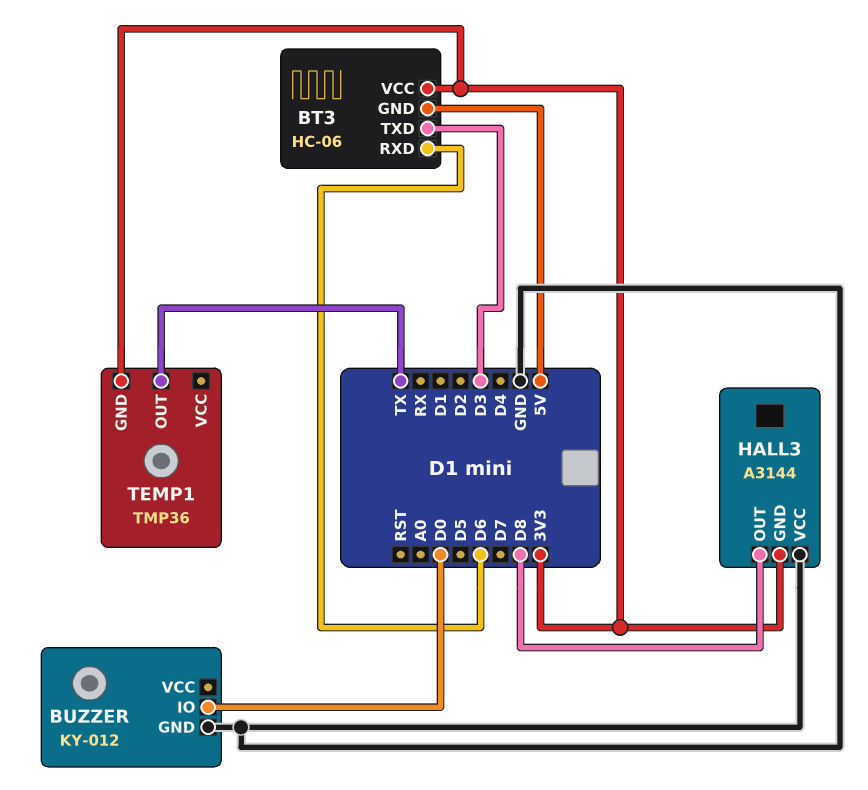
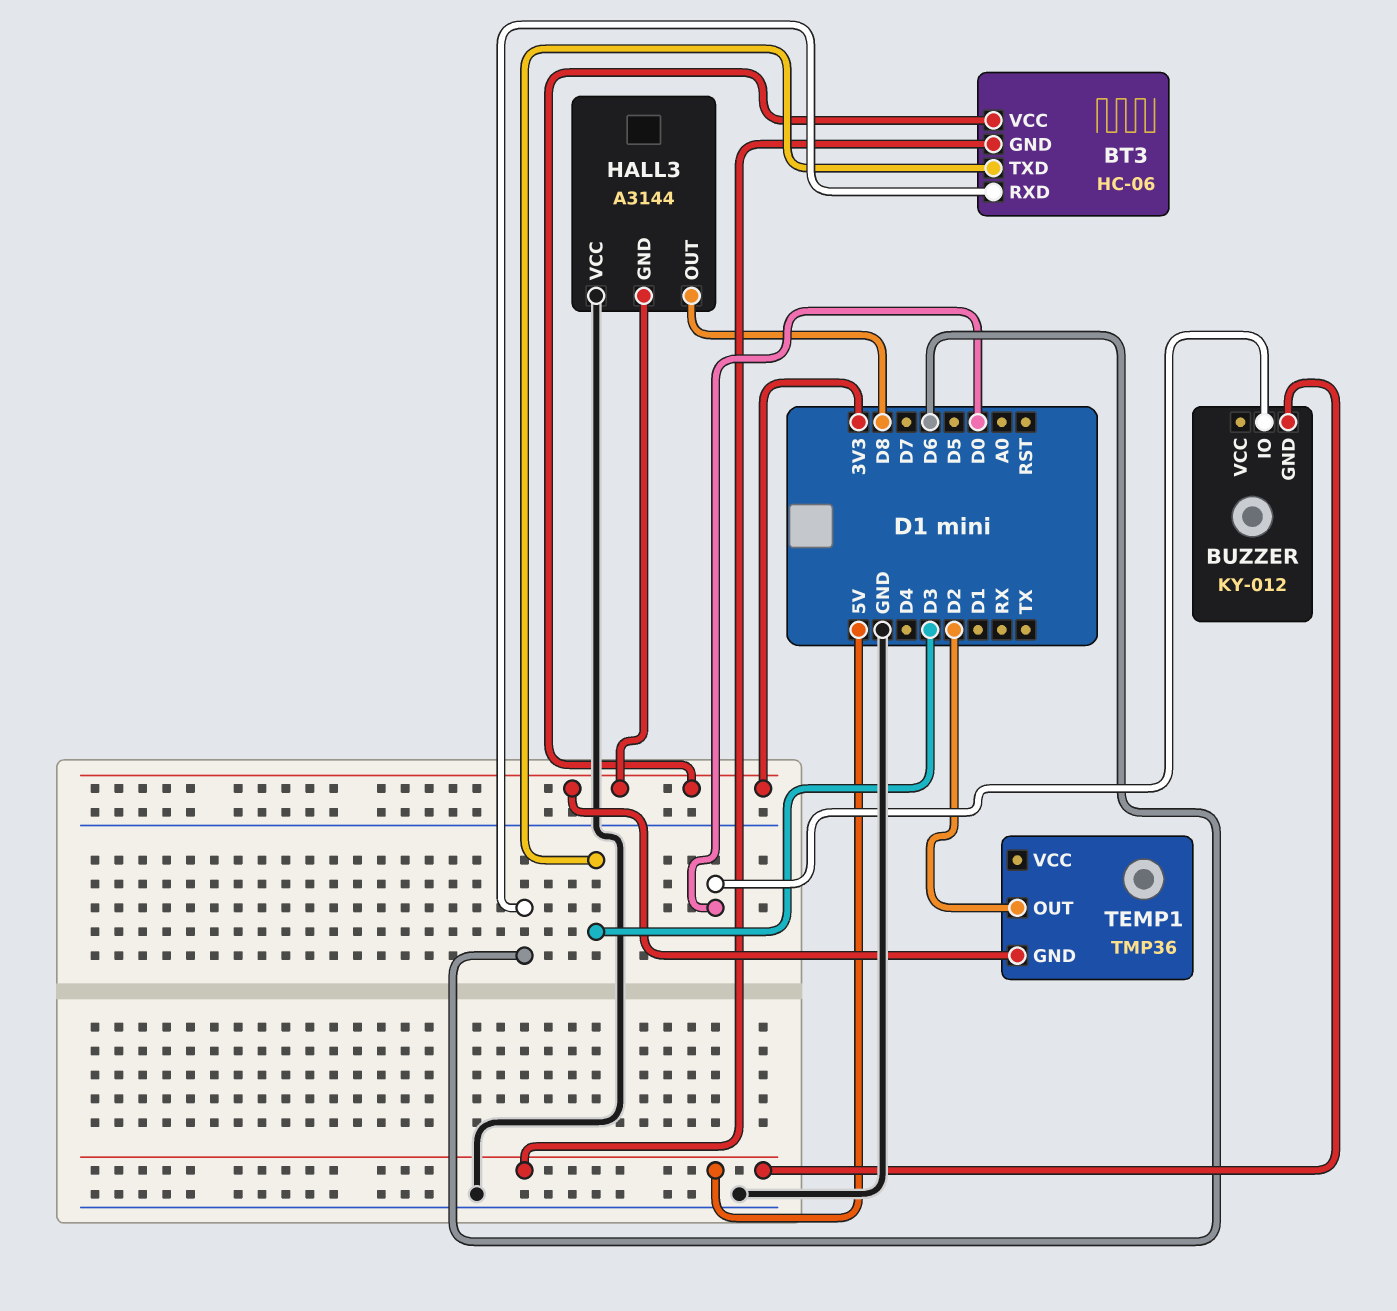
BUZZER pin GND: GND -> 5V
TEMP1 pin OUT: TX -> D2

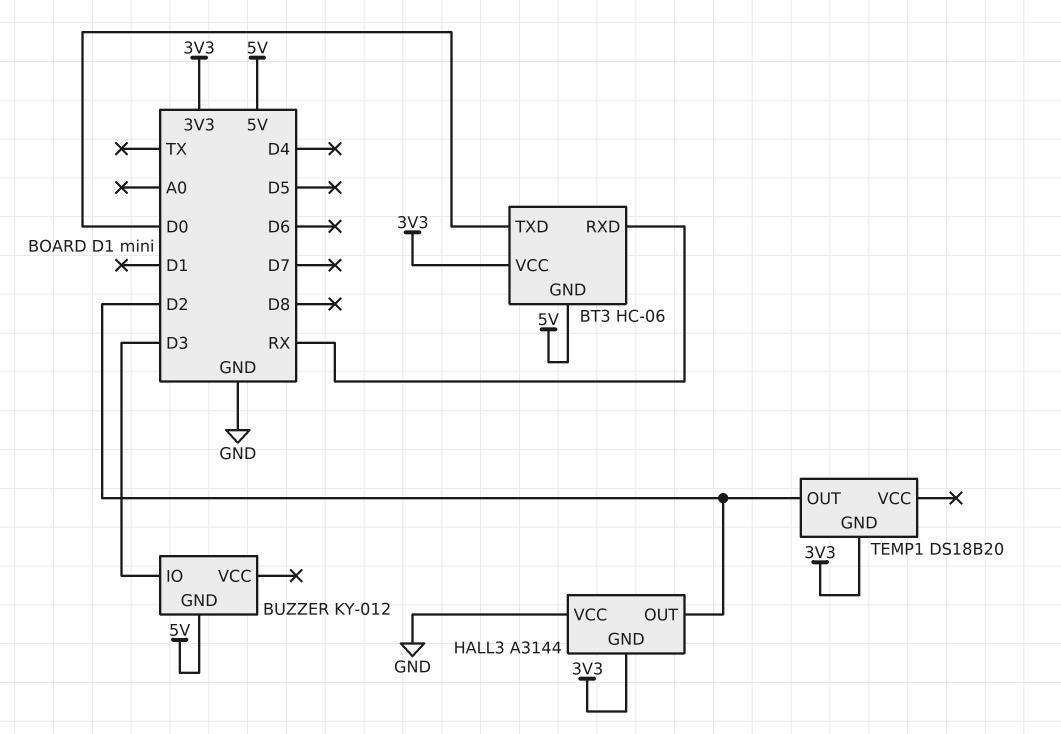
BT3 pin RXD: D6 -> RX
BT3 pin TXD: D3 -> D0
BUZZER pin IO: D0 -> D3
HALL3 pin OUT: D8 -> D2
TEMP1: TMP36 -> DS18B20

